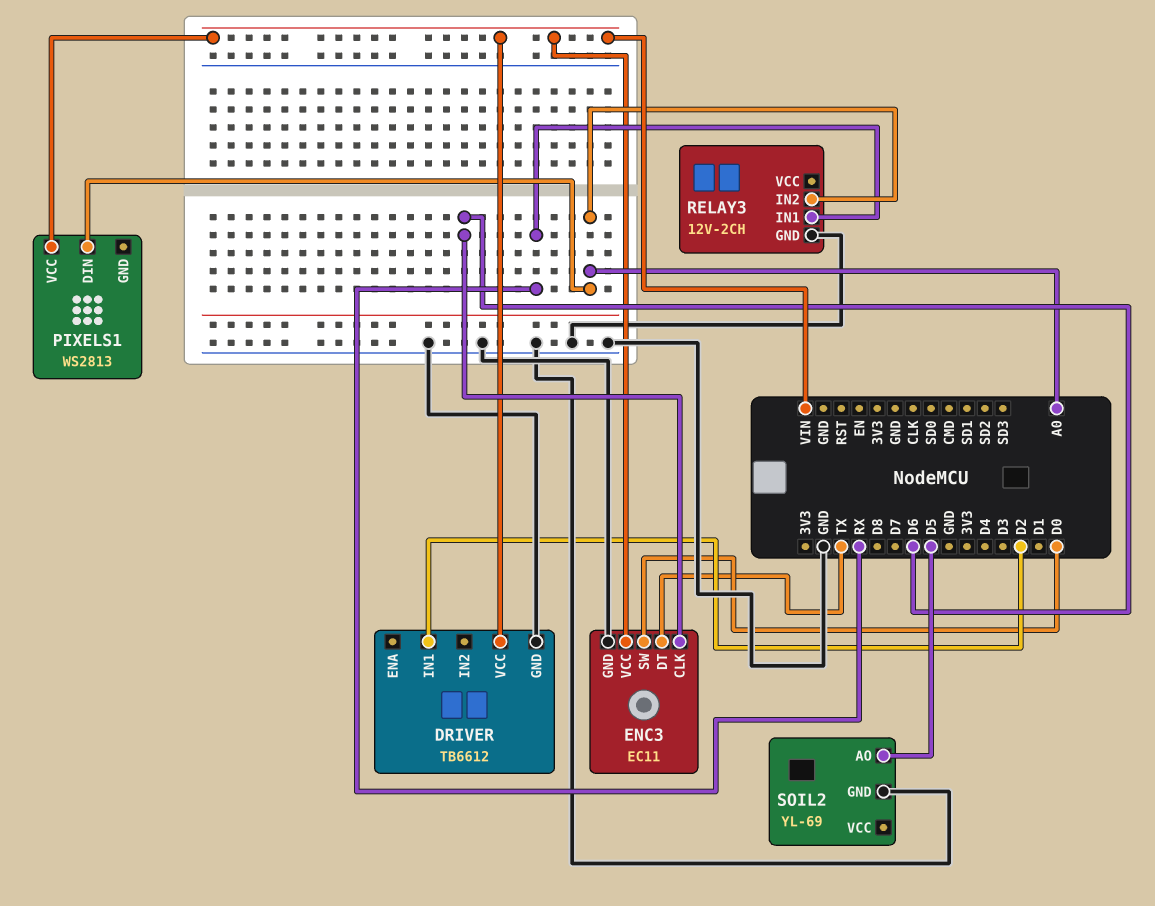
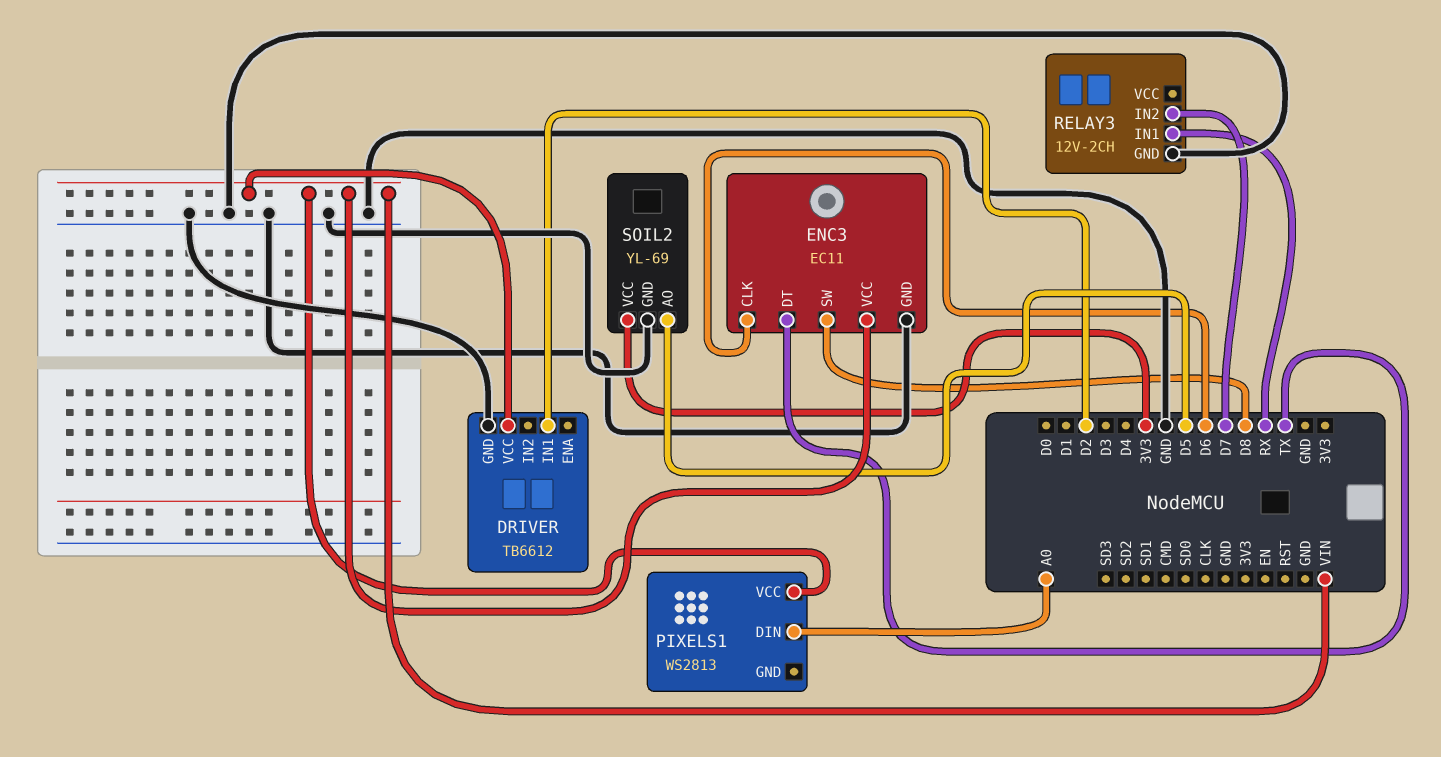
ENC3 pin SW: D0 -> D8
RELAY3 pin IN2: A0 -> D7
SOIL2 pin VCC: none -> 3V3

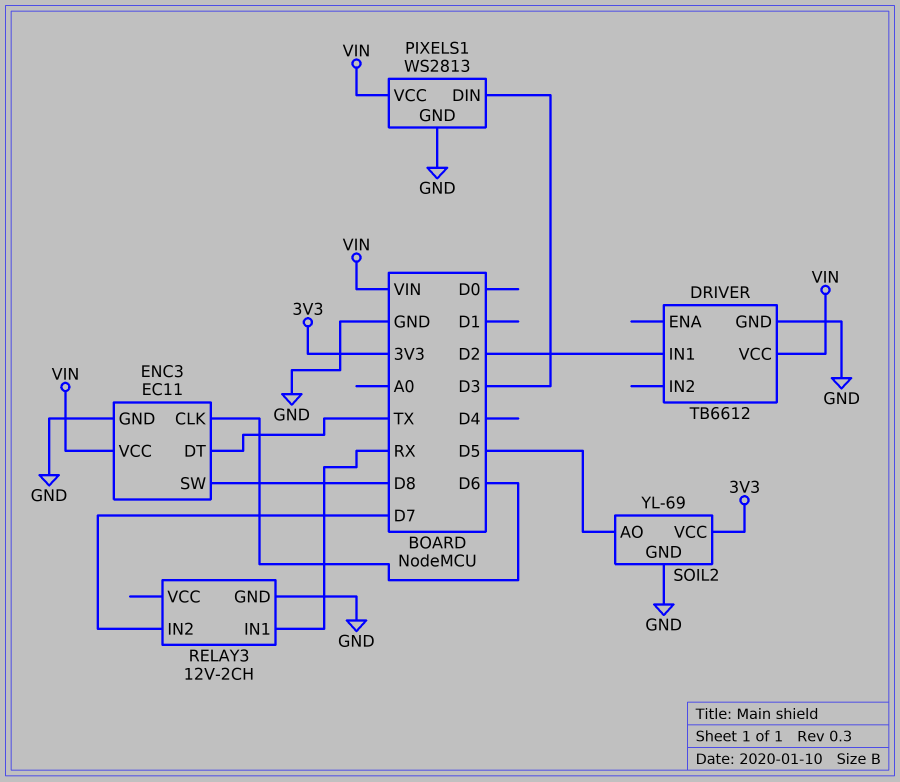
PIXELS1 pin DIN: A0 -> D3
PIXELS1 pin GND: none -> GND

